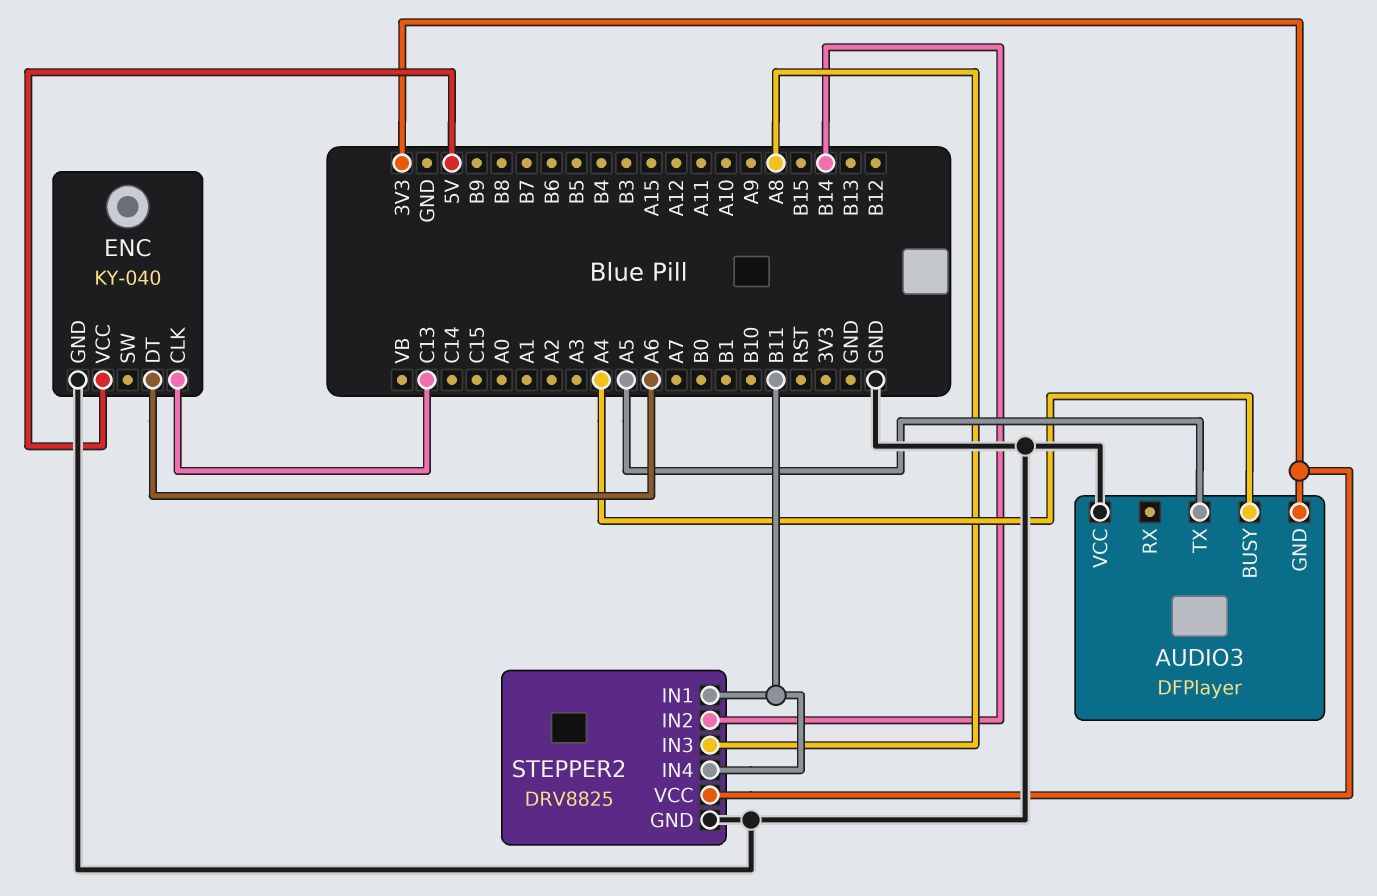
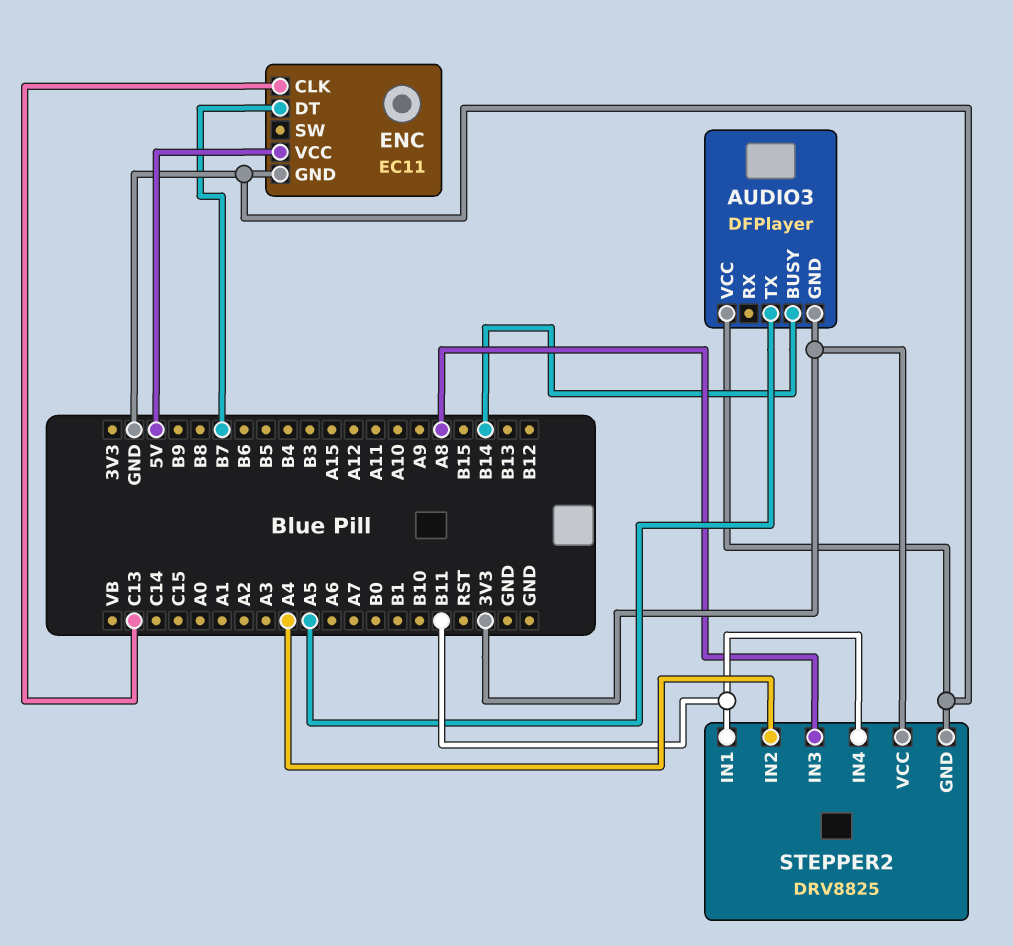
AUDIO3 pin BUSY: A4 -> B14
ENC: KY-040 -> EC11
ENC pin DT: A6 -> B7
STEPPER2 pin IN2: B14 -> A4

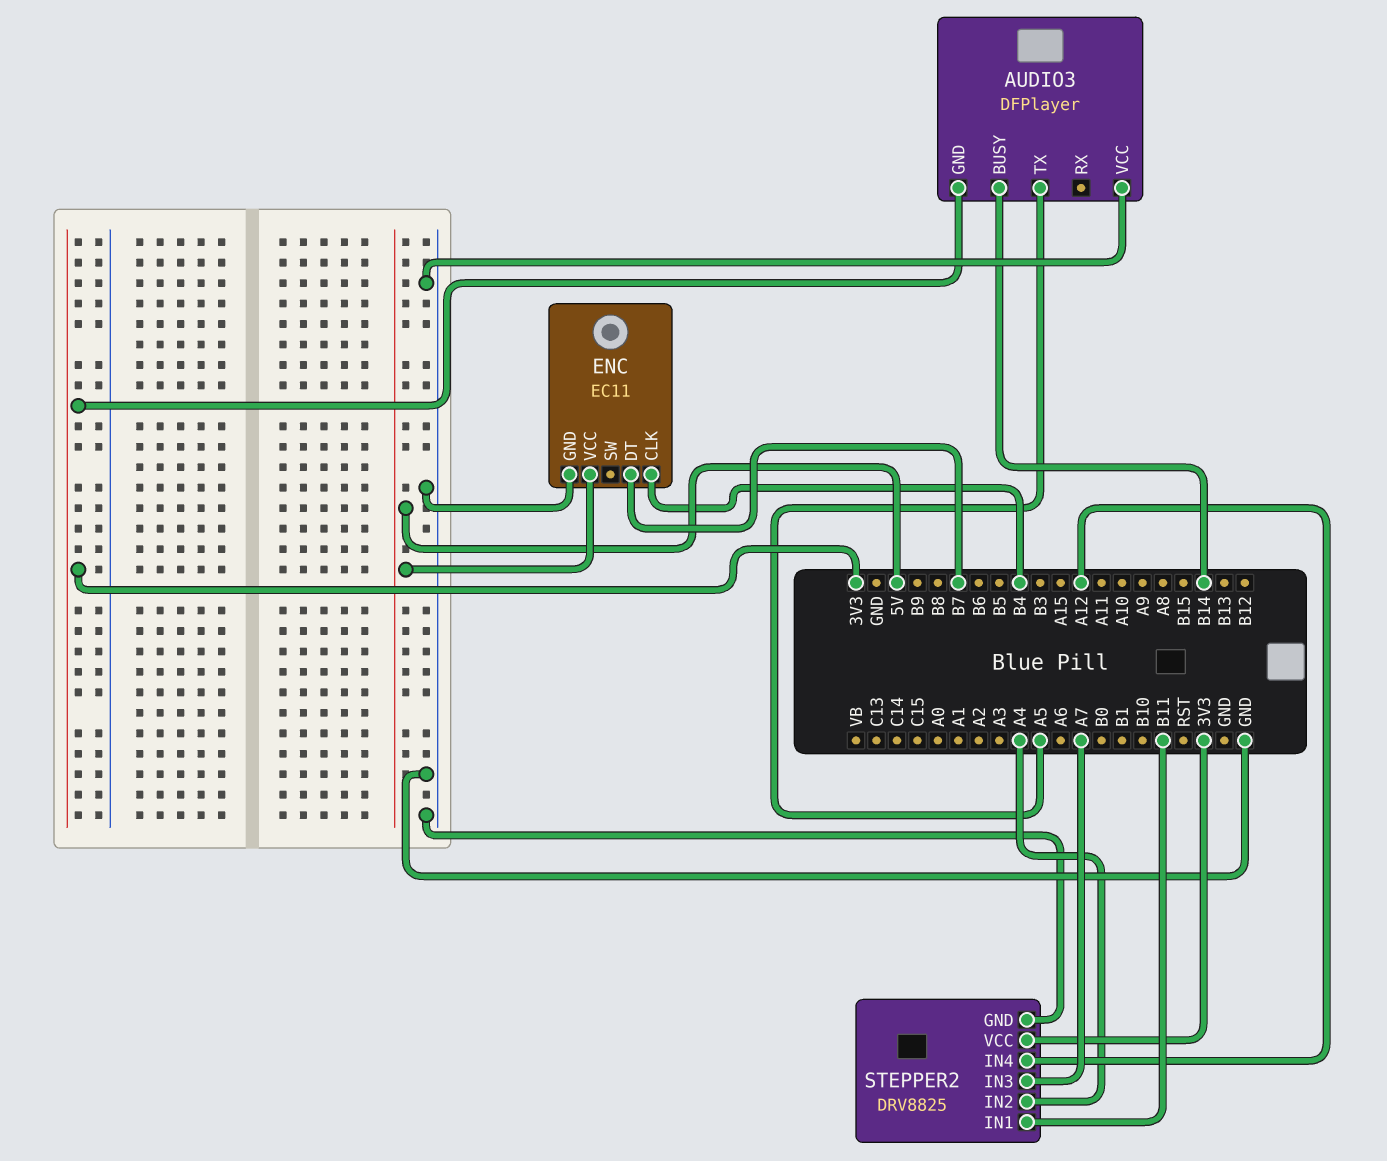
ENC pin CLK: C13 -> B4
STEPPER2 pin IN3: A8 -> A7
STEPPER2 pin IN4: B11 -> A12

